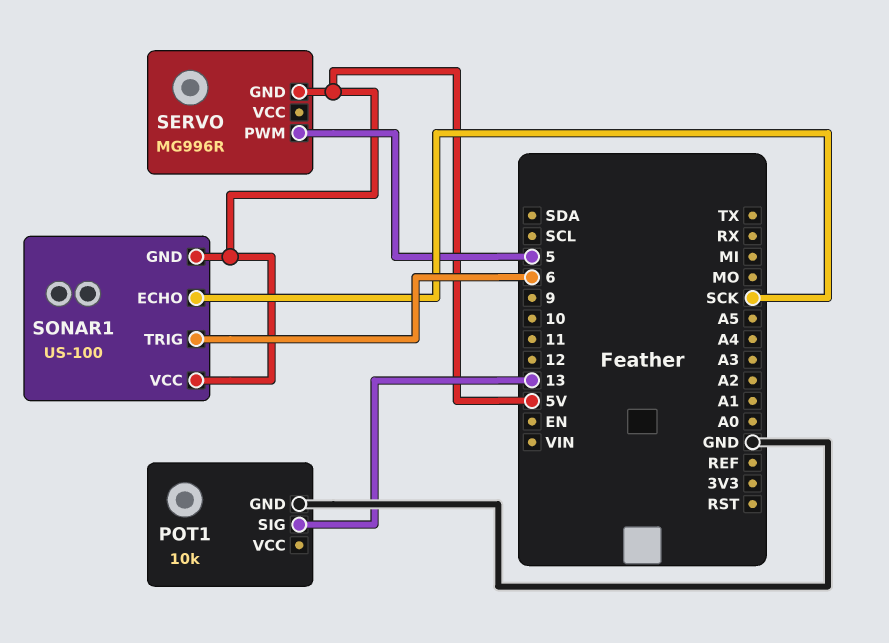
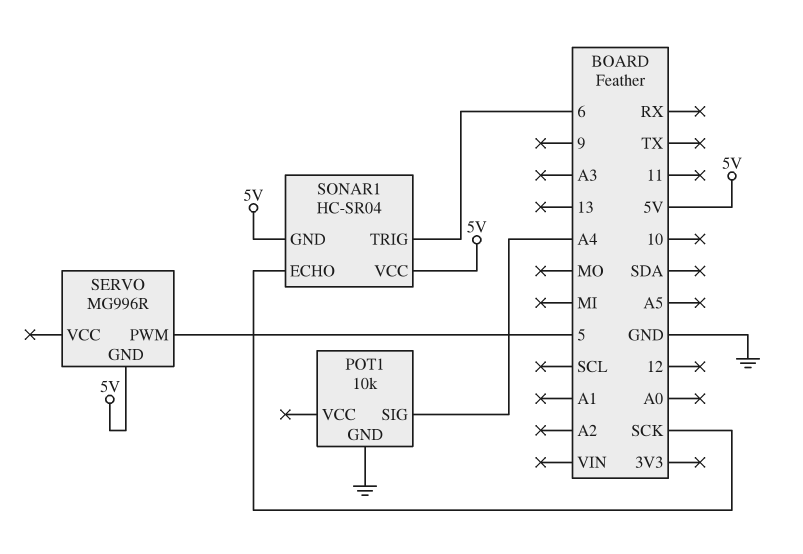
POT1 pin SIG: 13 -> A4
SONAR1: US-100 -> HC-SR04

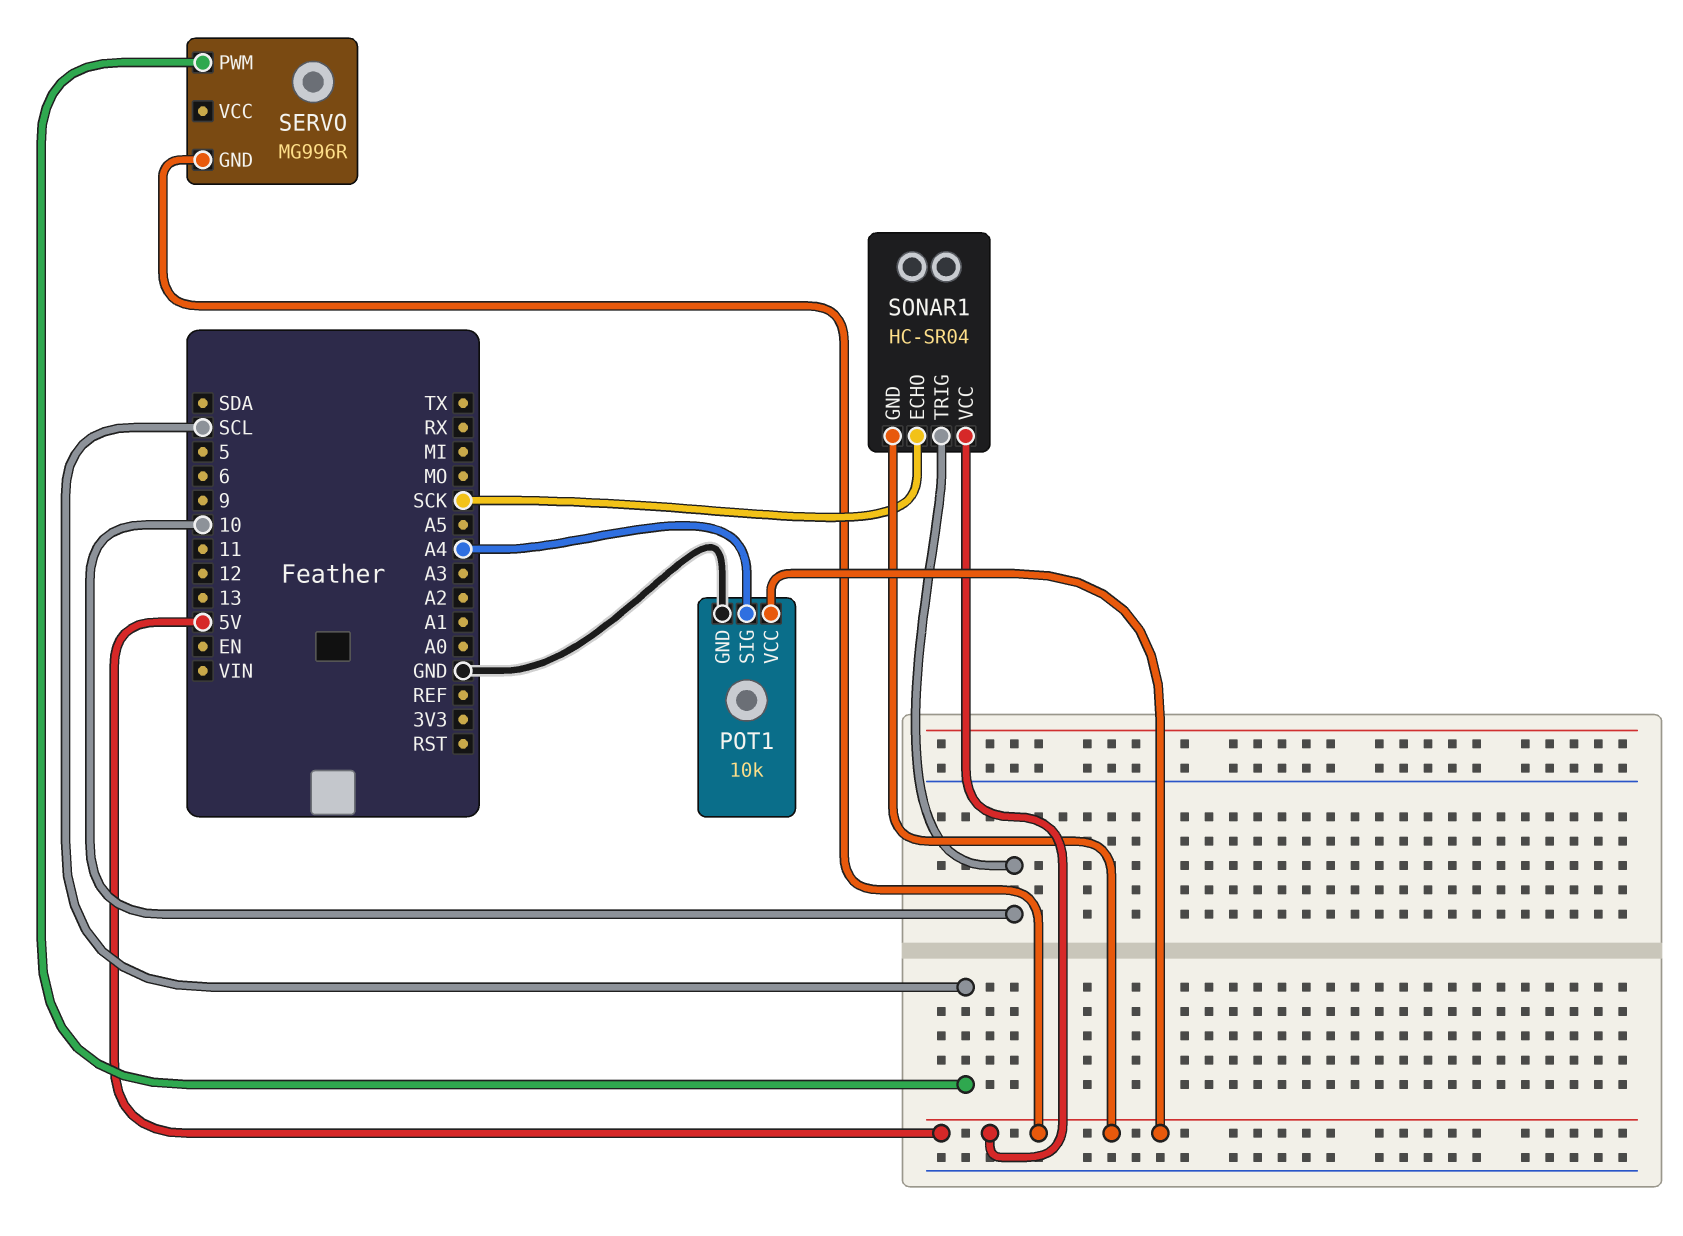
POT1 pin VCC: none -> 5V
SERVO pin PWM: 5 -> SCL
SONAR1 pin TRIG: 6 -> 10

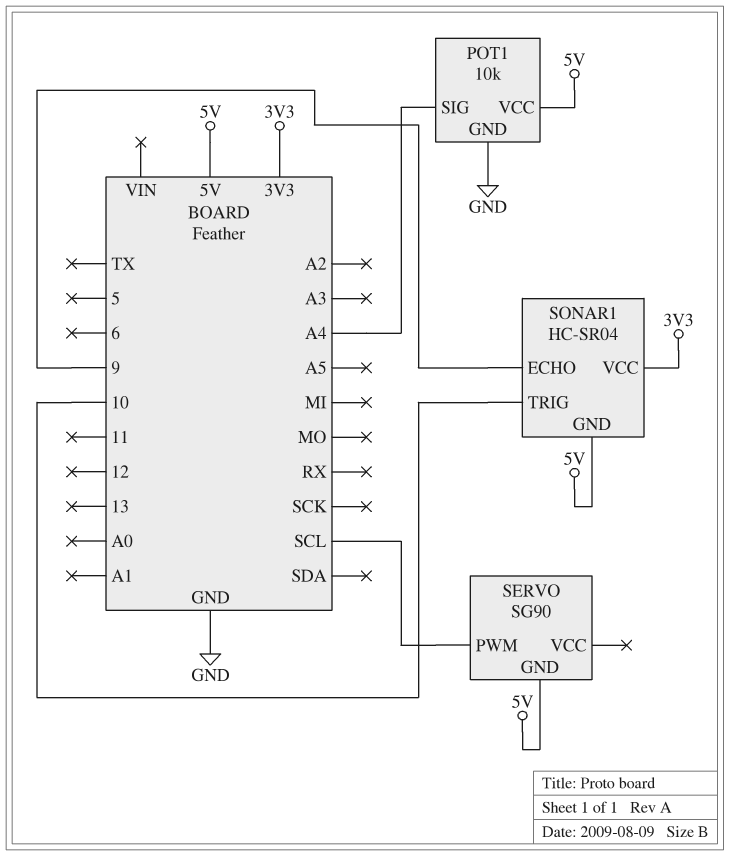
SERVO: MG996R -> SG90
SONAR1 pin ECHO: SCK -> 9
SONAR1 pin VCC: 5V -> 3V3

